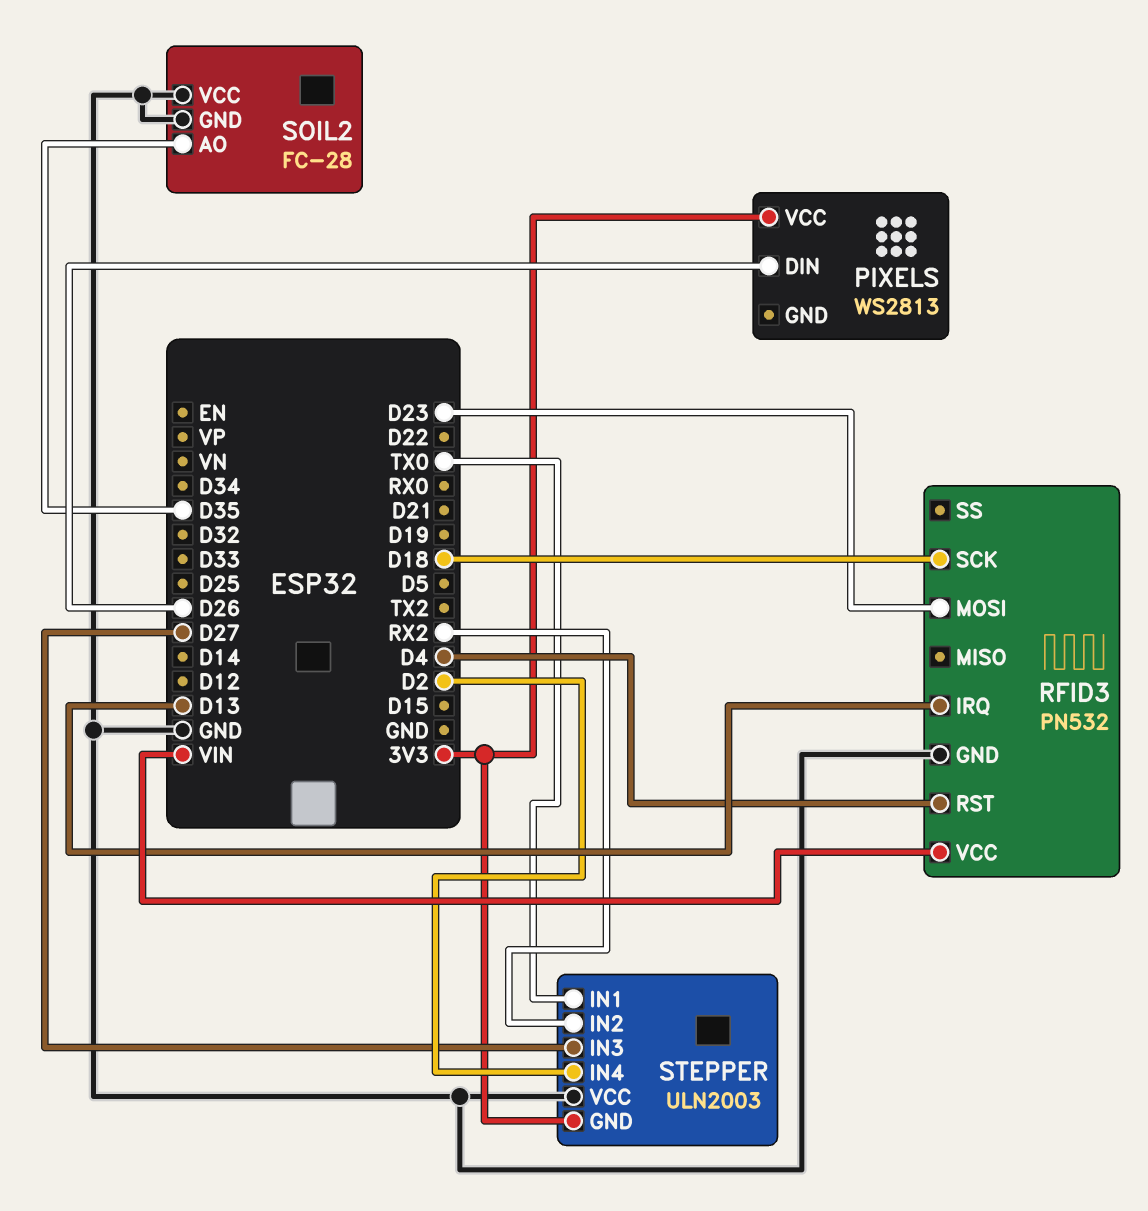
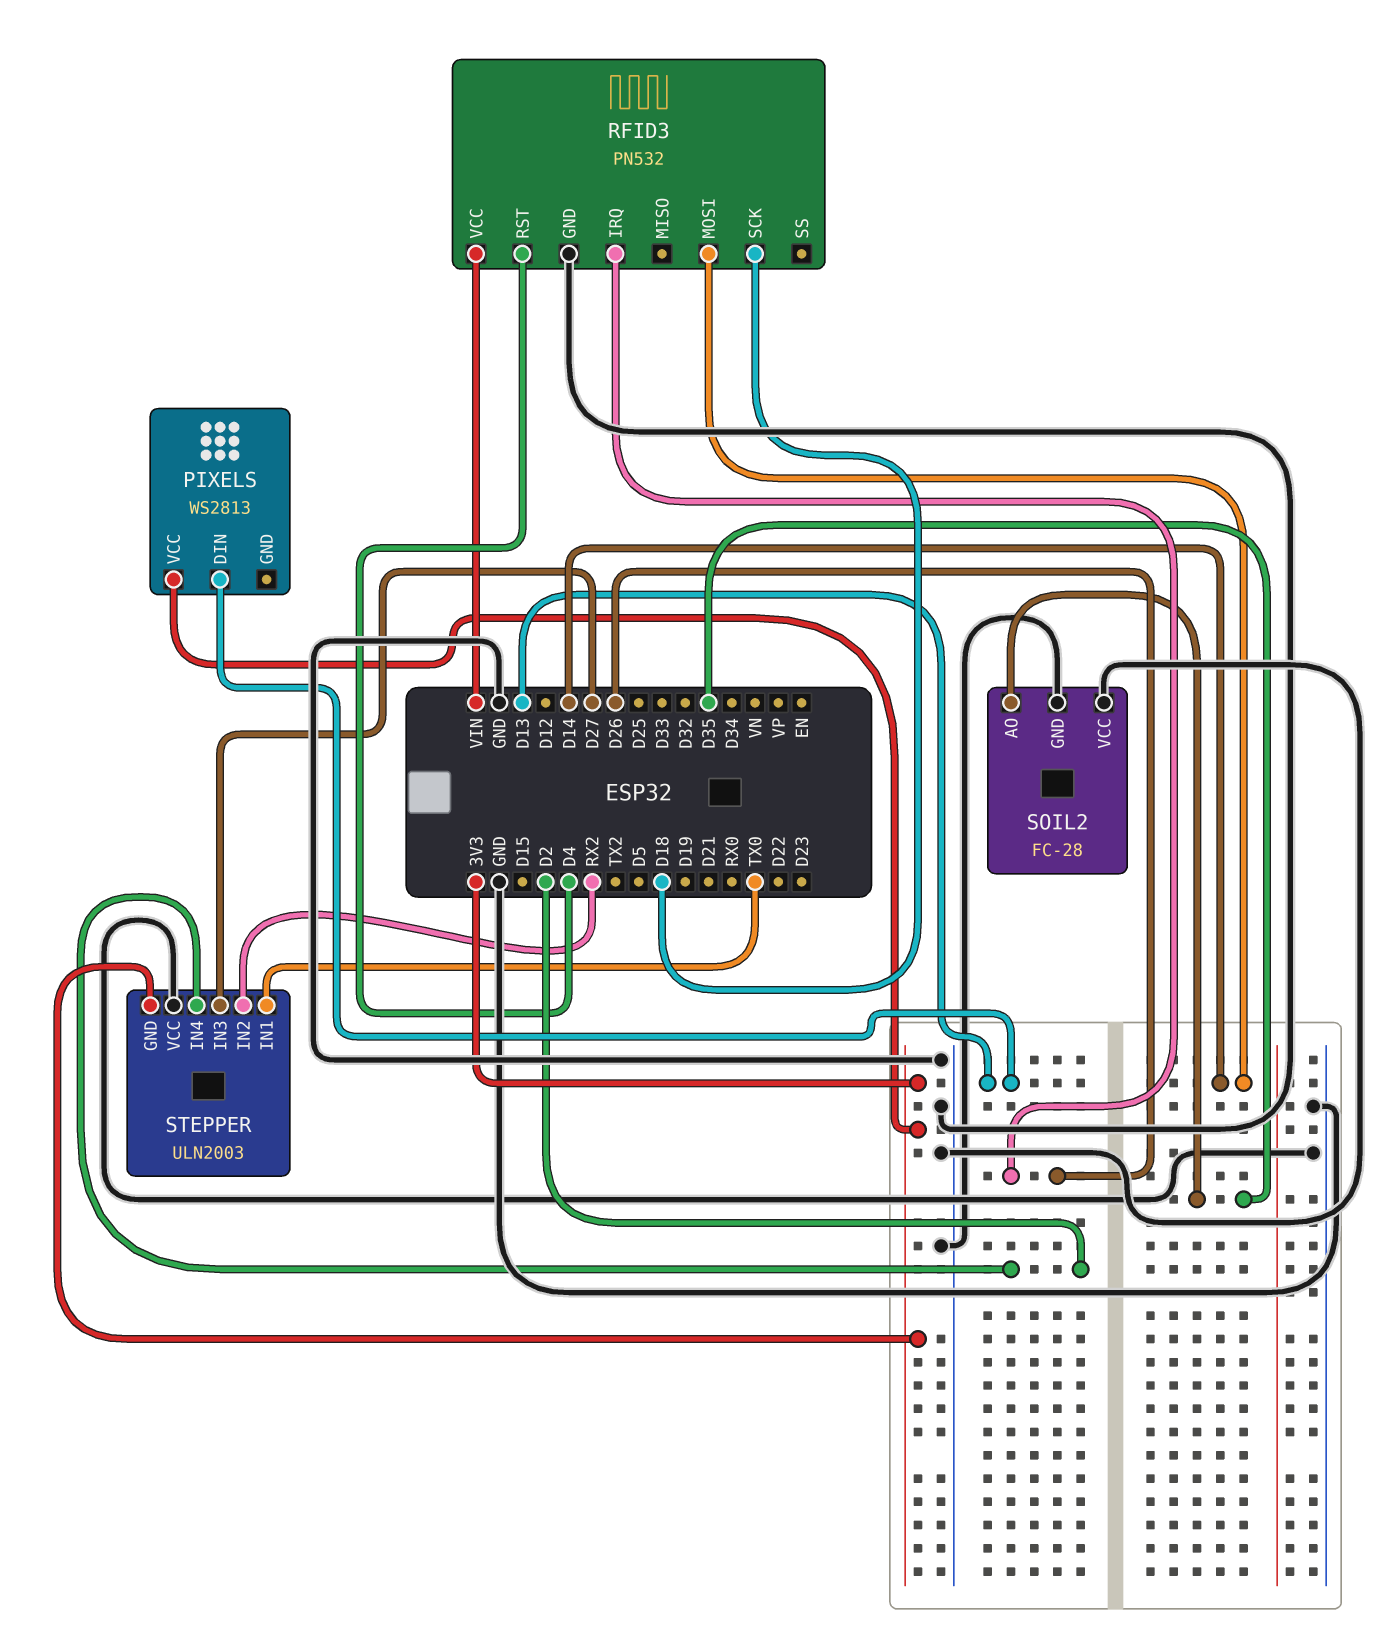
PIXELS pin DIN: D26 -> D13
RFID3 pin IRQ: D13 -> D26
RFID3 pin MOSI: D23 -> D14

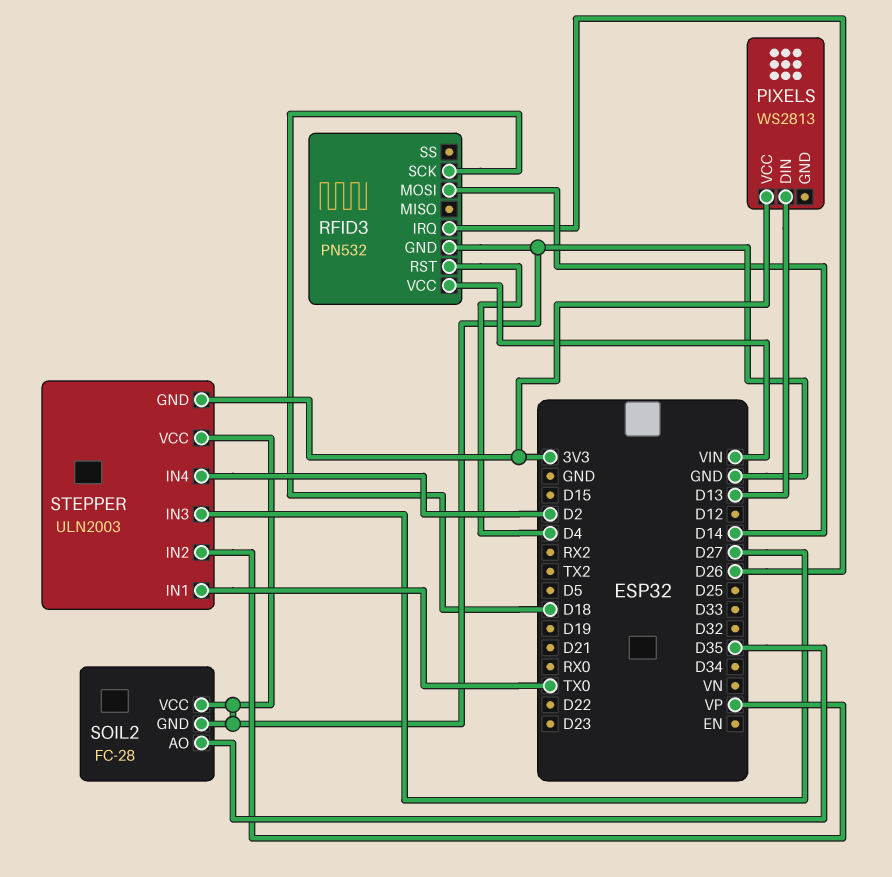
STEPPER pin IN2: RX2 -> VP

